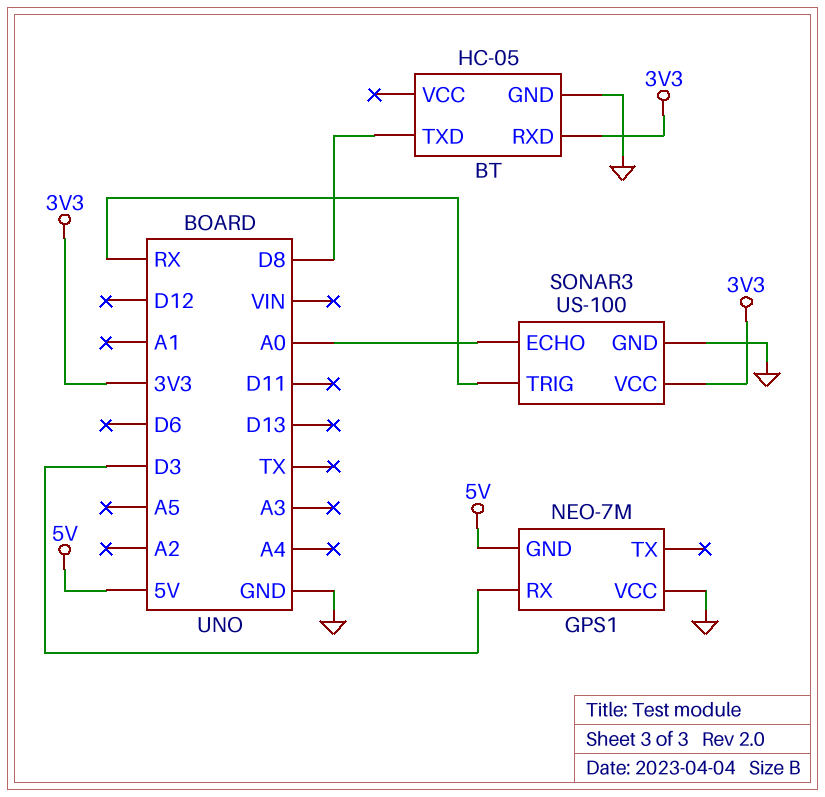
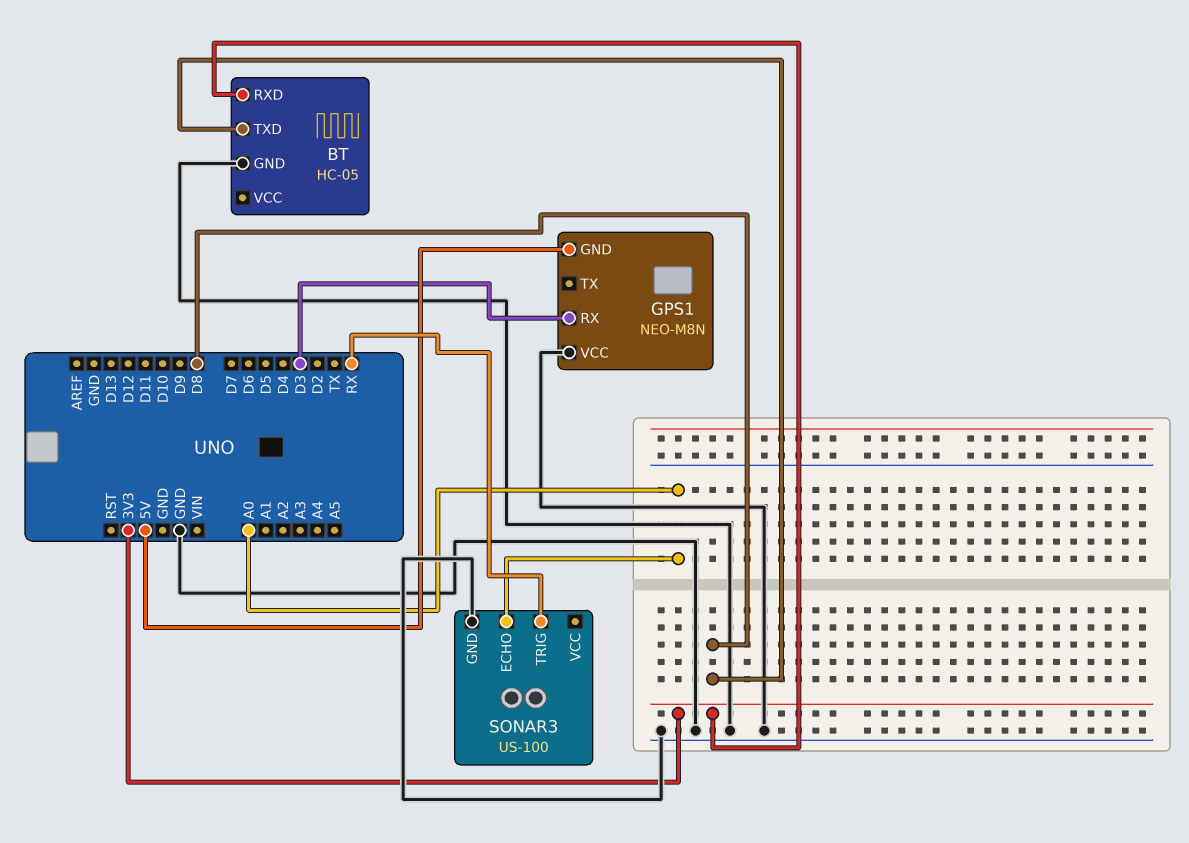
GPS1: NEO-7M -> NEO-M8N
SONAR3 pin VCC: 3V3 -> none

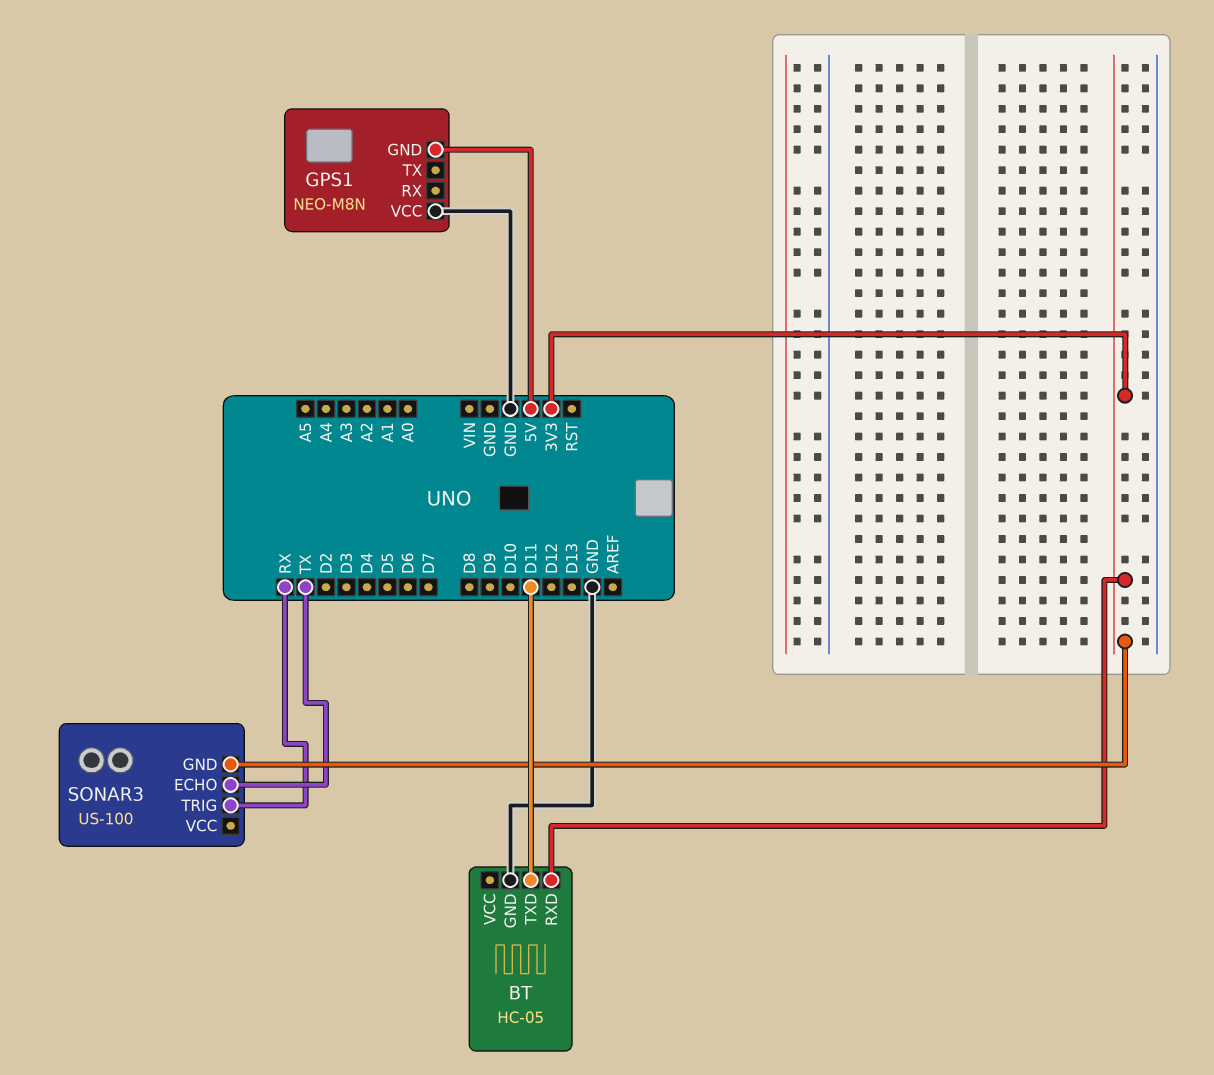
BT pin TXD: D8 -> D11
GPS1 pin RX: D3 -> none
SONAR3 pin ECHO: A0 -> TX
SONAR3 pin GND: GND -> 3V3

